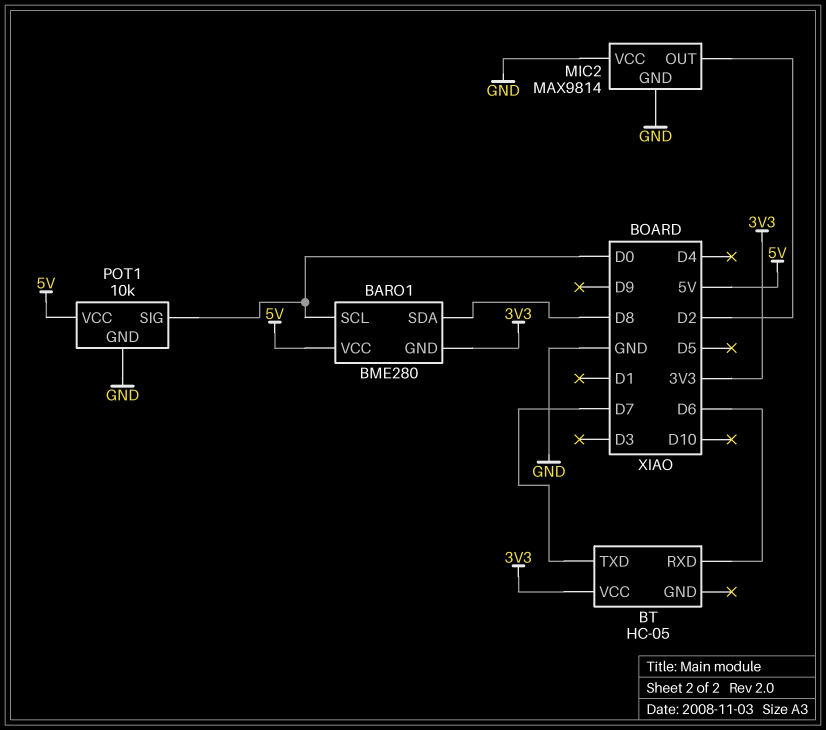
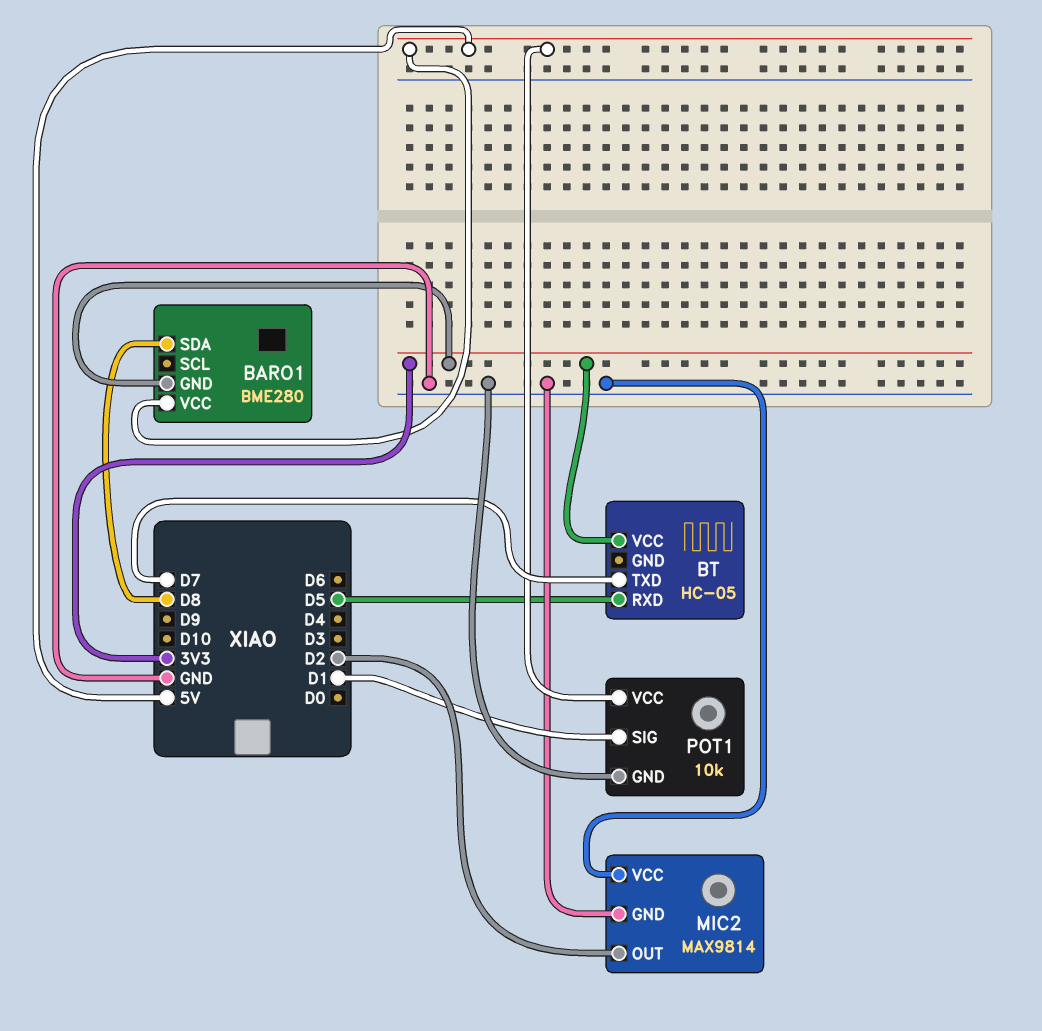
BARO1 pin SCL: D0 -> none
BT pin RXD: D6 -> D5
POT1 pin SIG: D0 -> D1

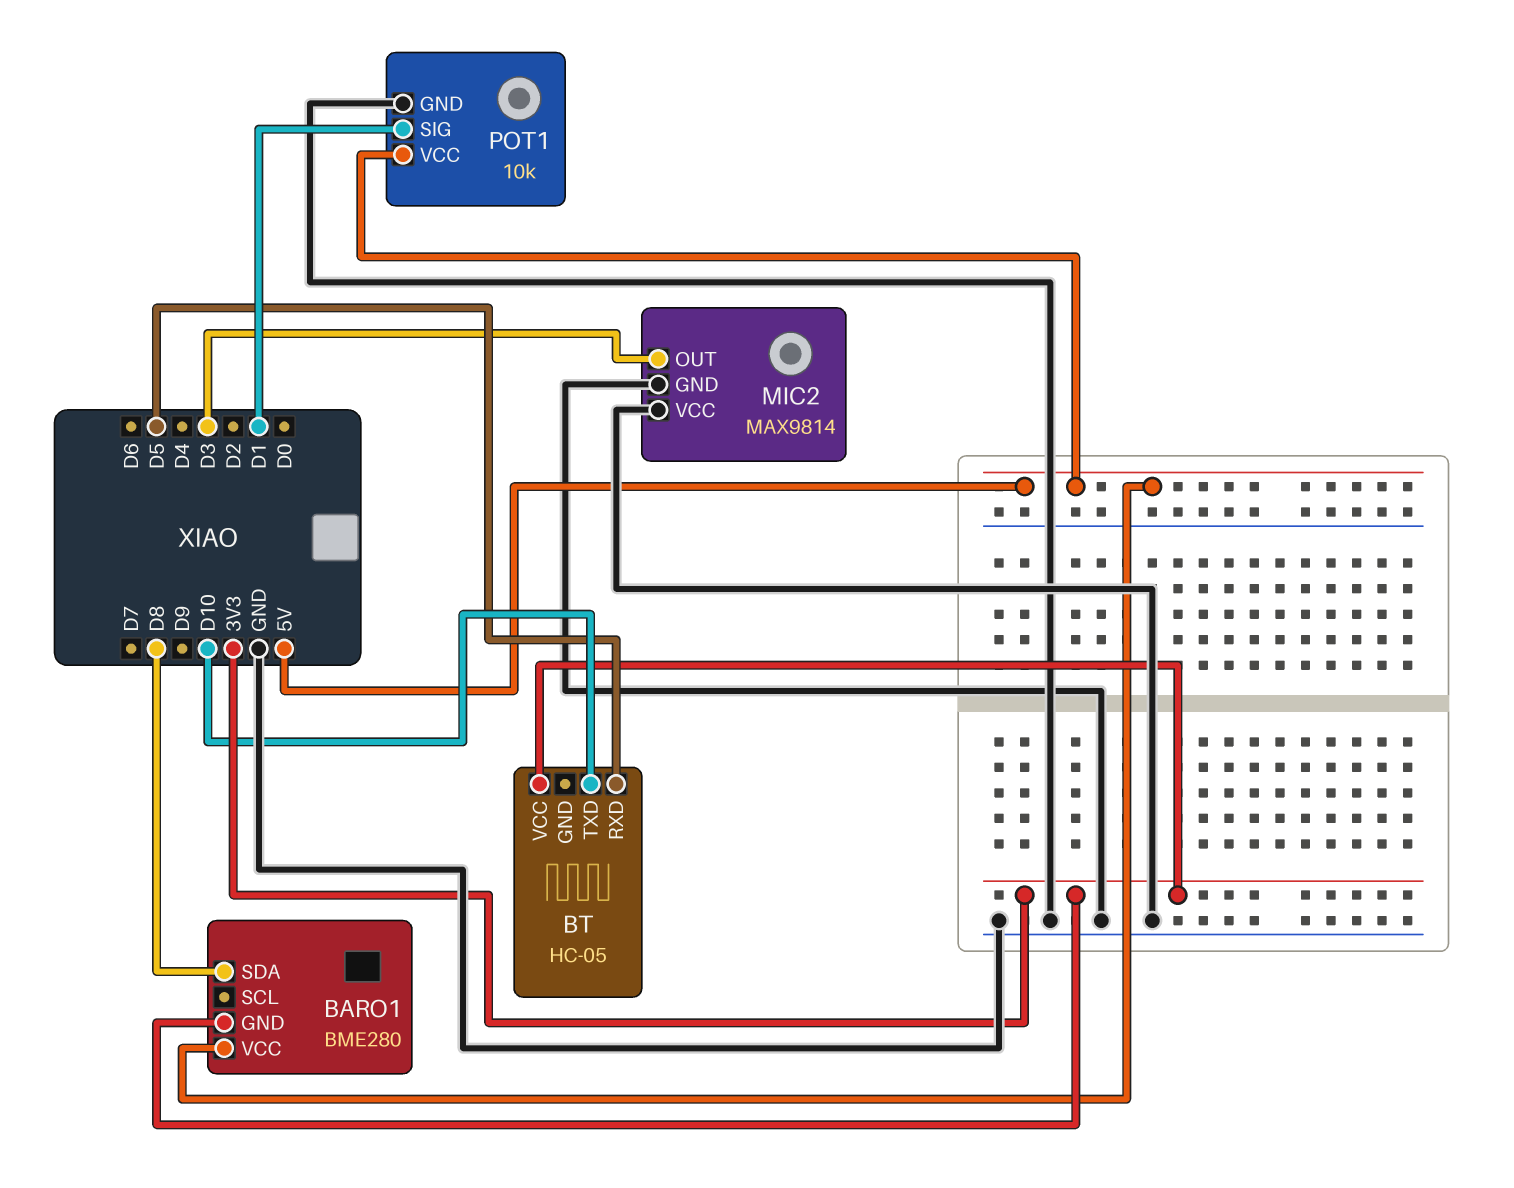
BT pin TXD: D7 -> D10
MIC2 pin OUT: D2 -> D3

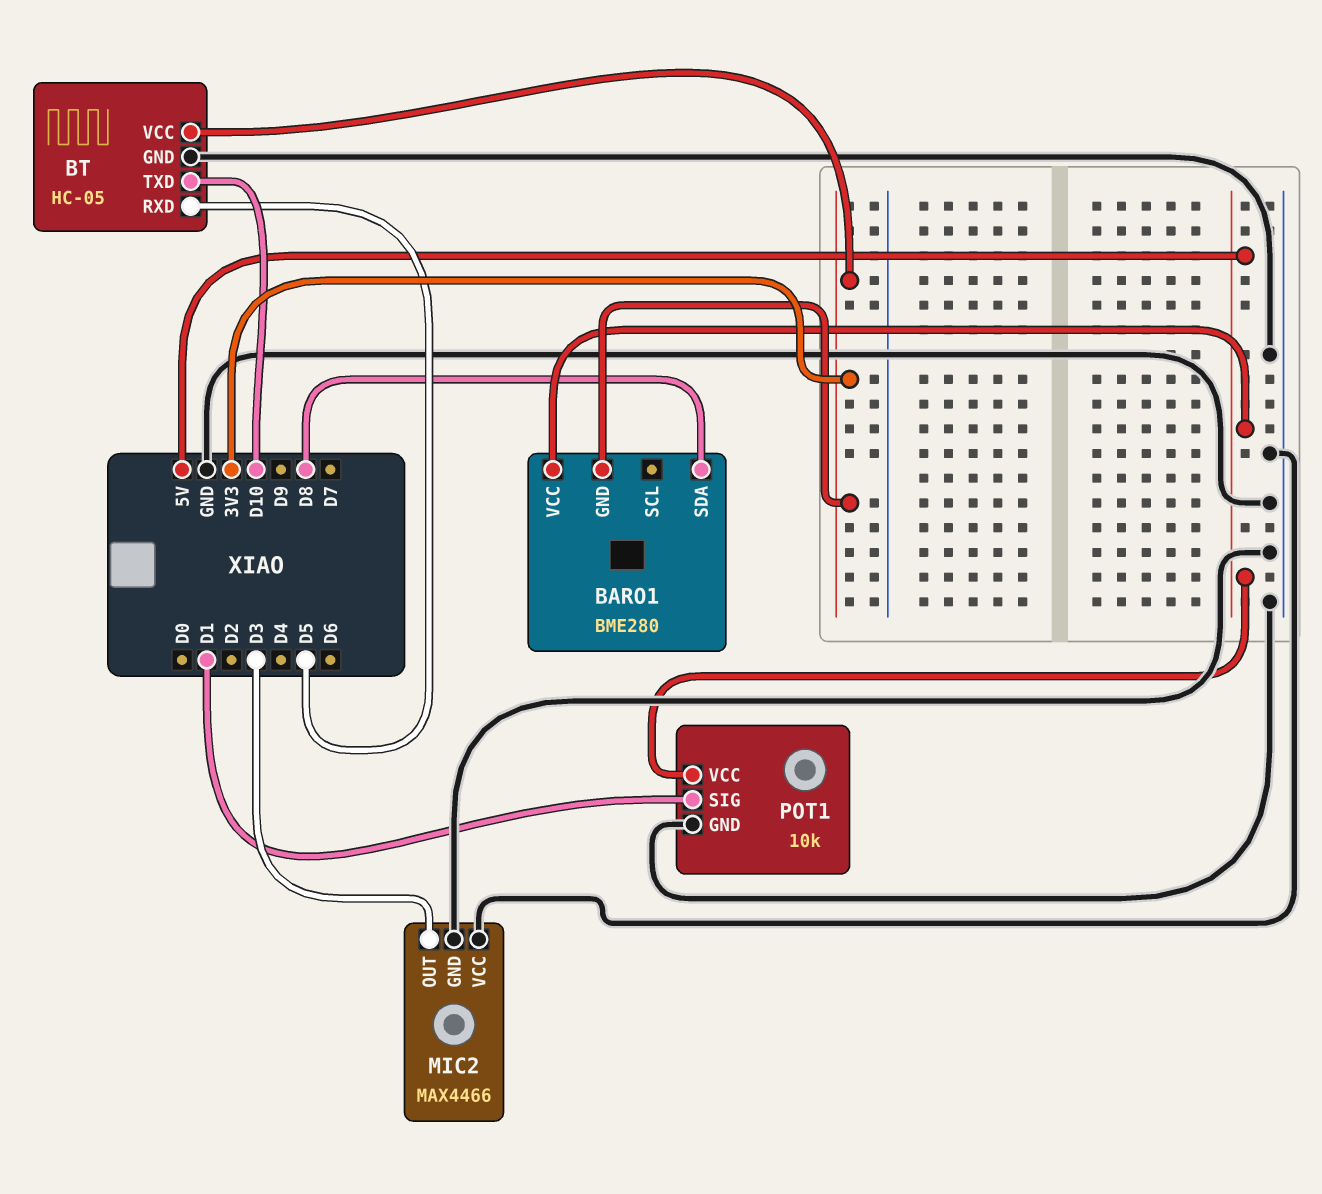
BT pin GND: none -> GND
MIC2: MAX9814 -> MAX4466

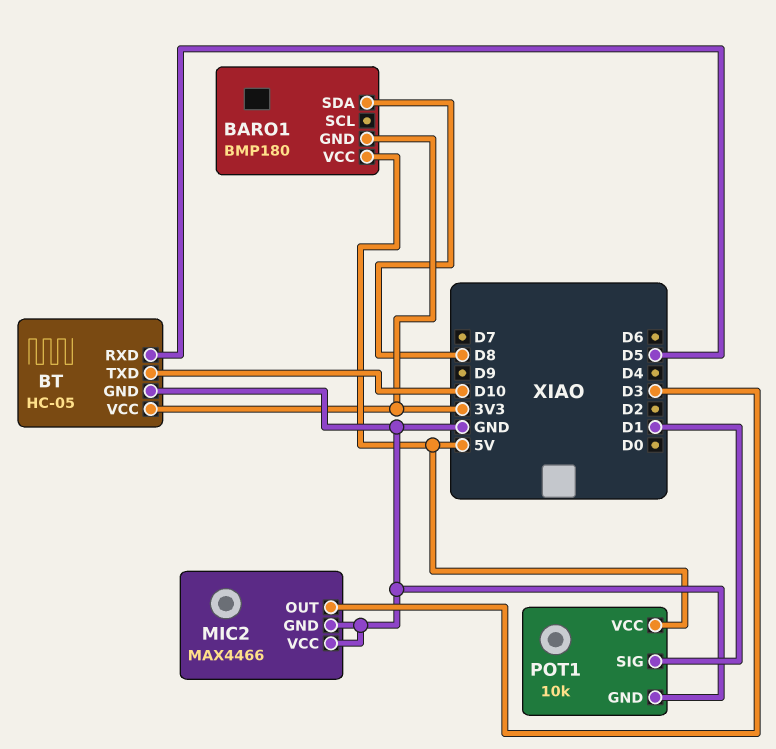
BARO1: BME280 -> BMP180

